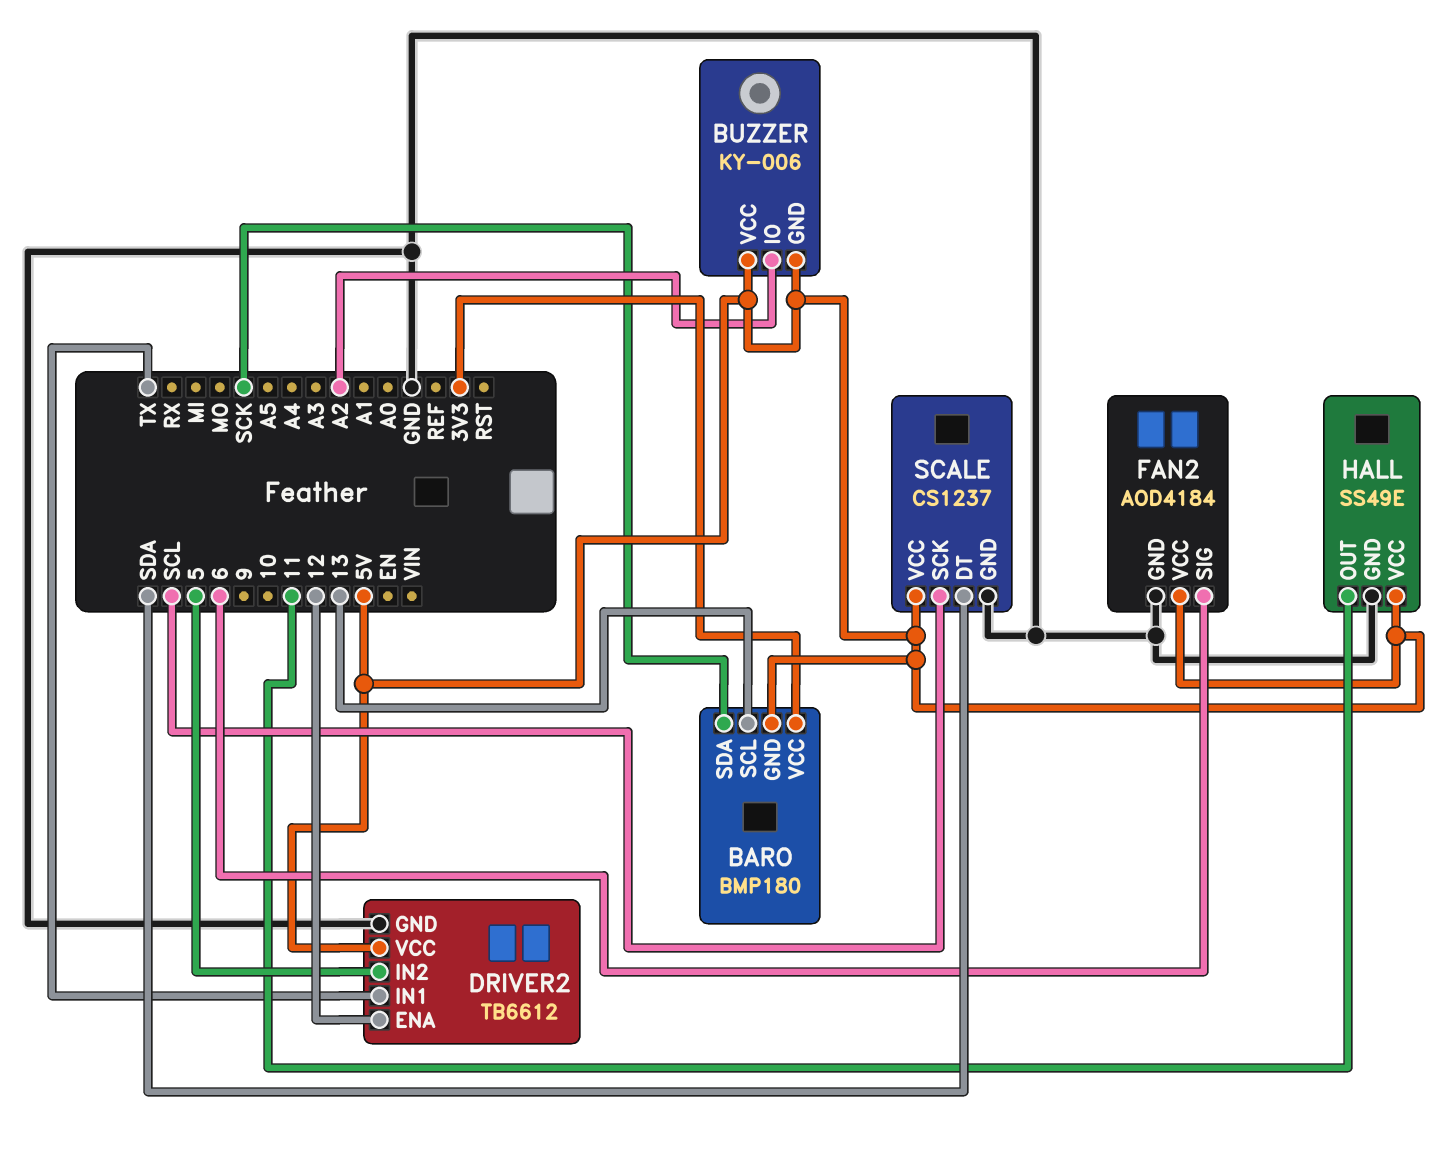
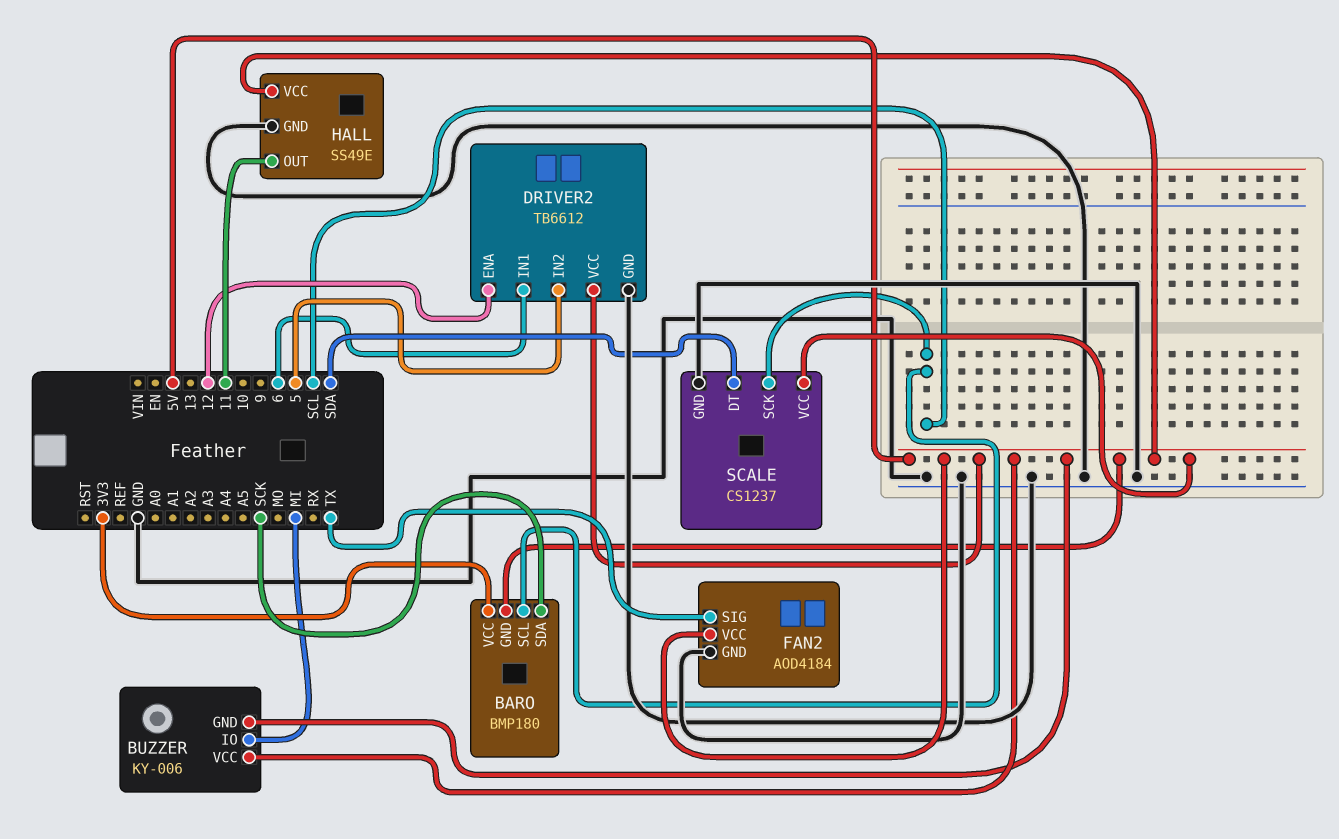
BARO pin SCL: 13 -> SCL
BUZZER pin IO: A2 -> MI
DRIVER2 pin IN1: TX -> 6
FAN2 pin SIG: 6 -> TX

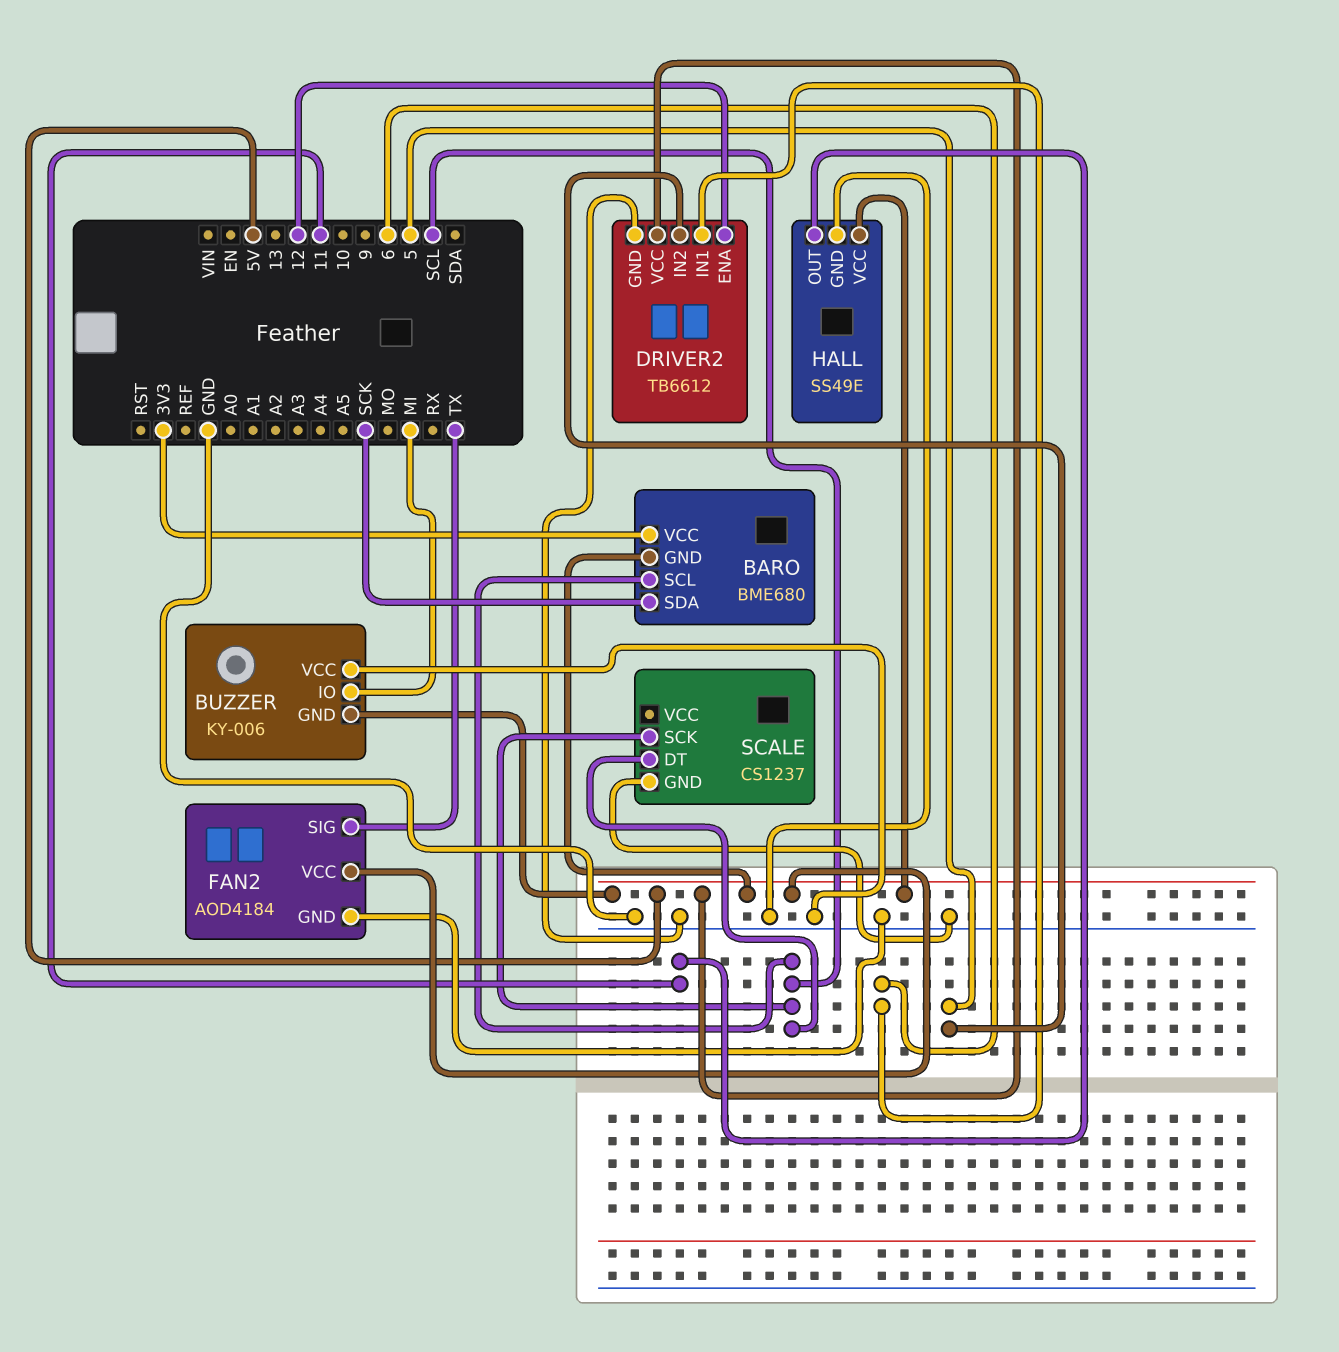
BARO: BMP180 -> BME680
BUZZER pin VCC: 5V -> GND
SCALE pin DT: SDA -> SCL
SCALE pin VCC: 5V -> none

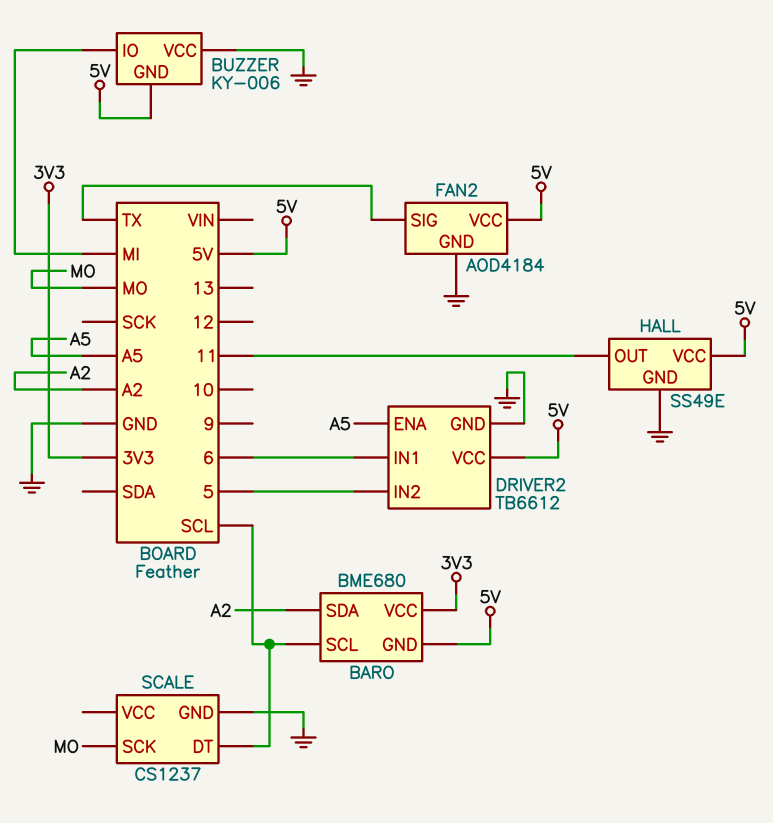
BARO pin SDA: SCK -> A2
DRIVER2 pin ENA: 12 -> A5
SCALE pin SCK: SCL -> MO

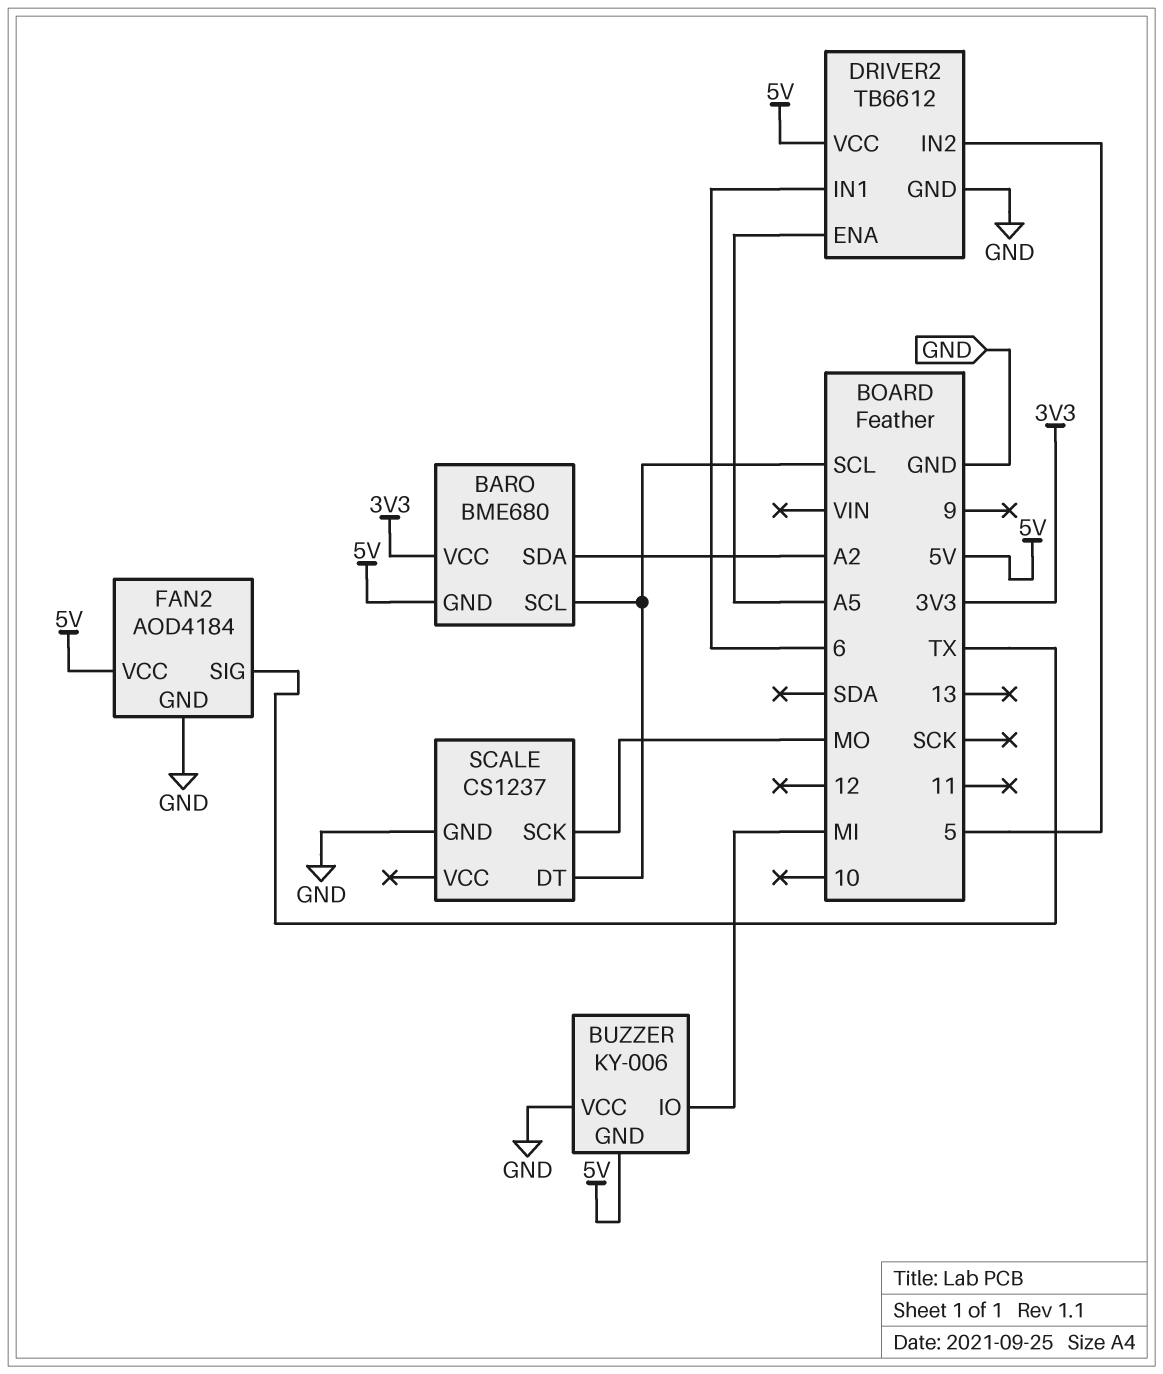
HALL: SS49E -> none
HALL pin GND: GND -> none
HALL pin OUT: 11 -> none
HALL pin VCC: 5V -> none

